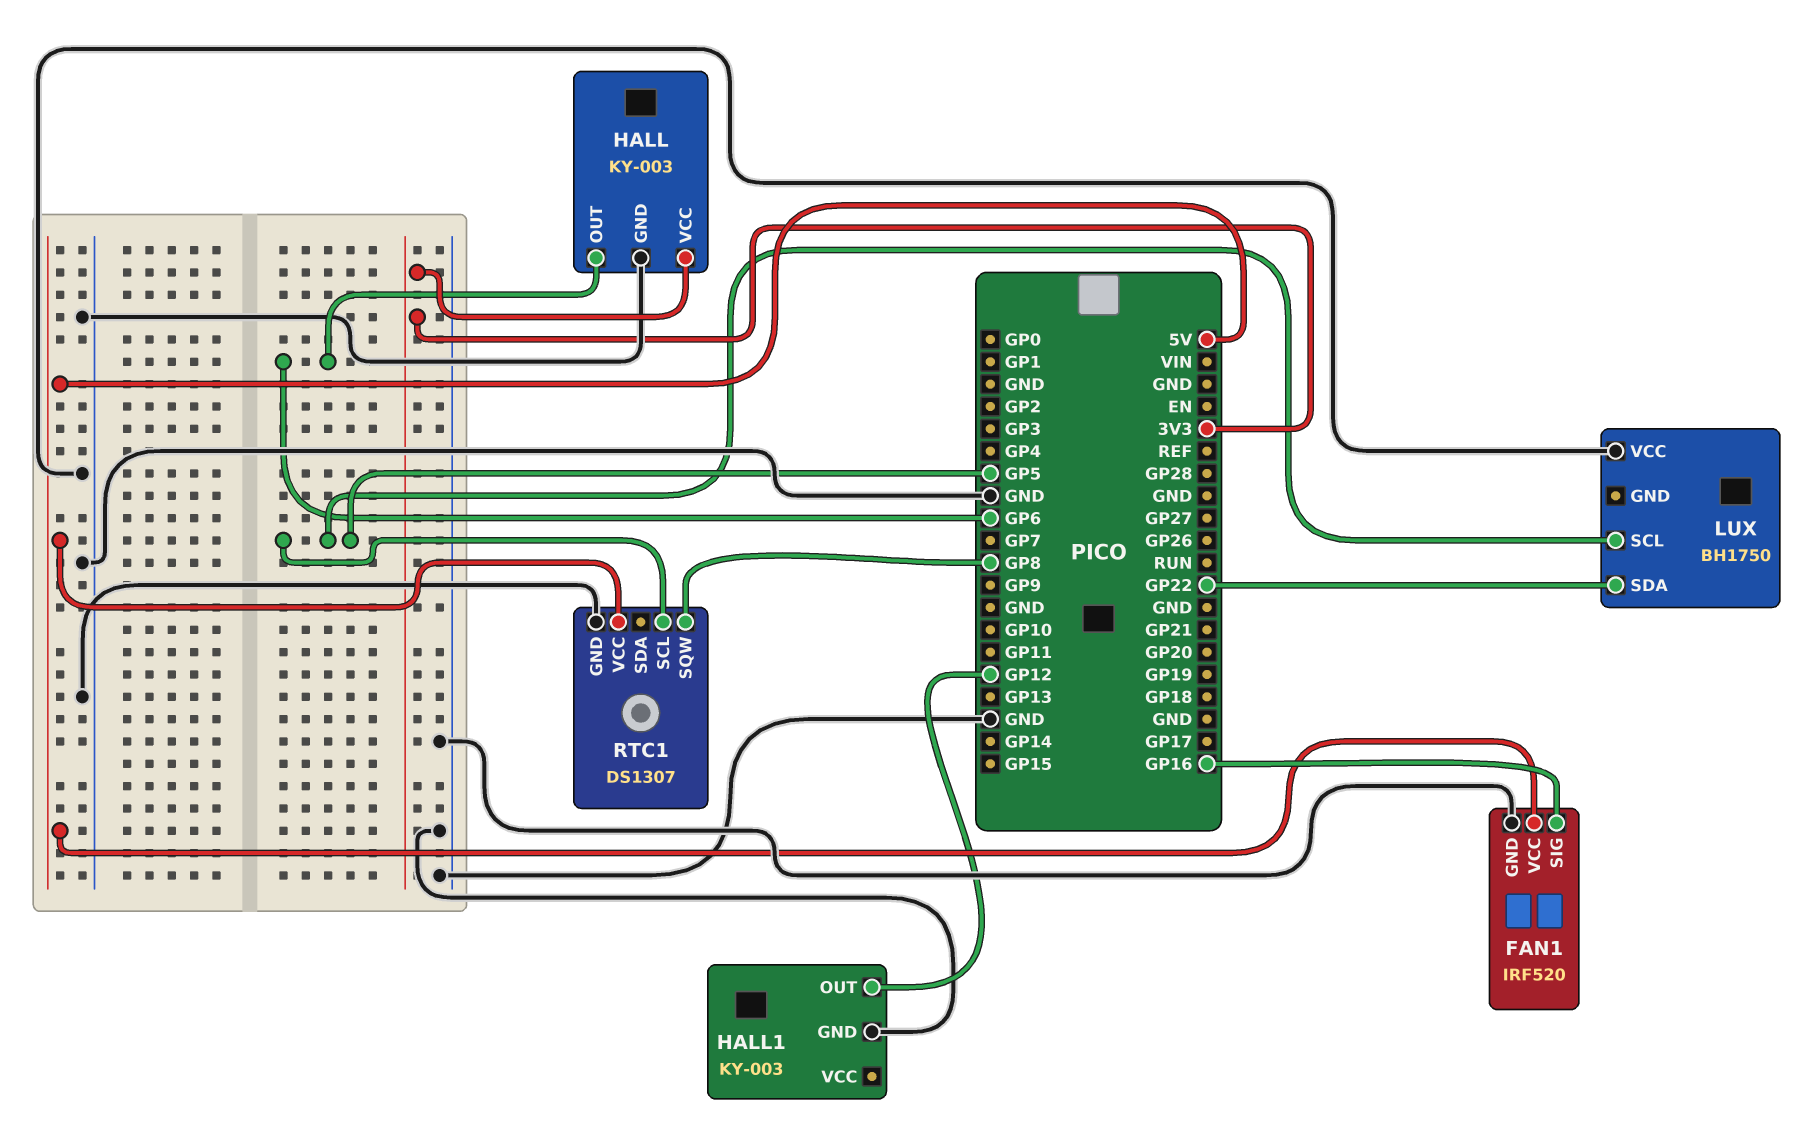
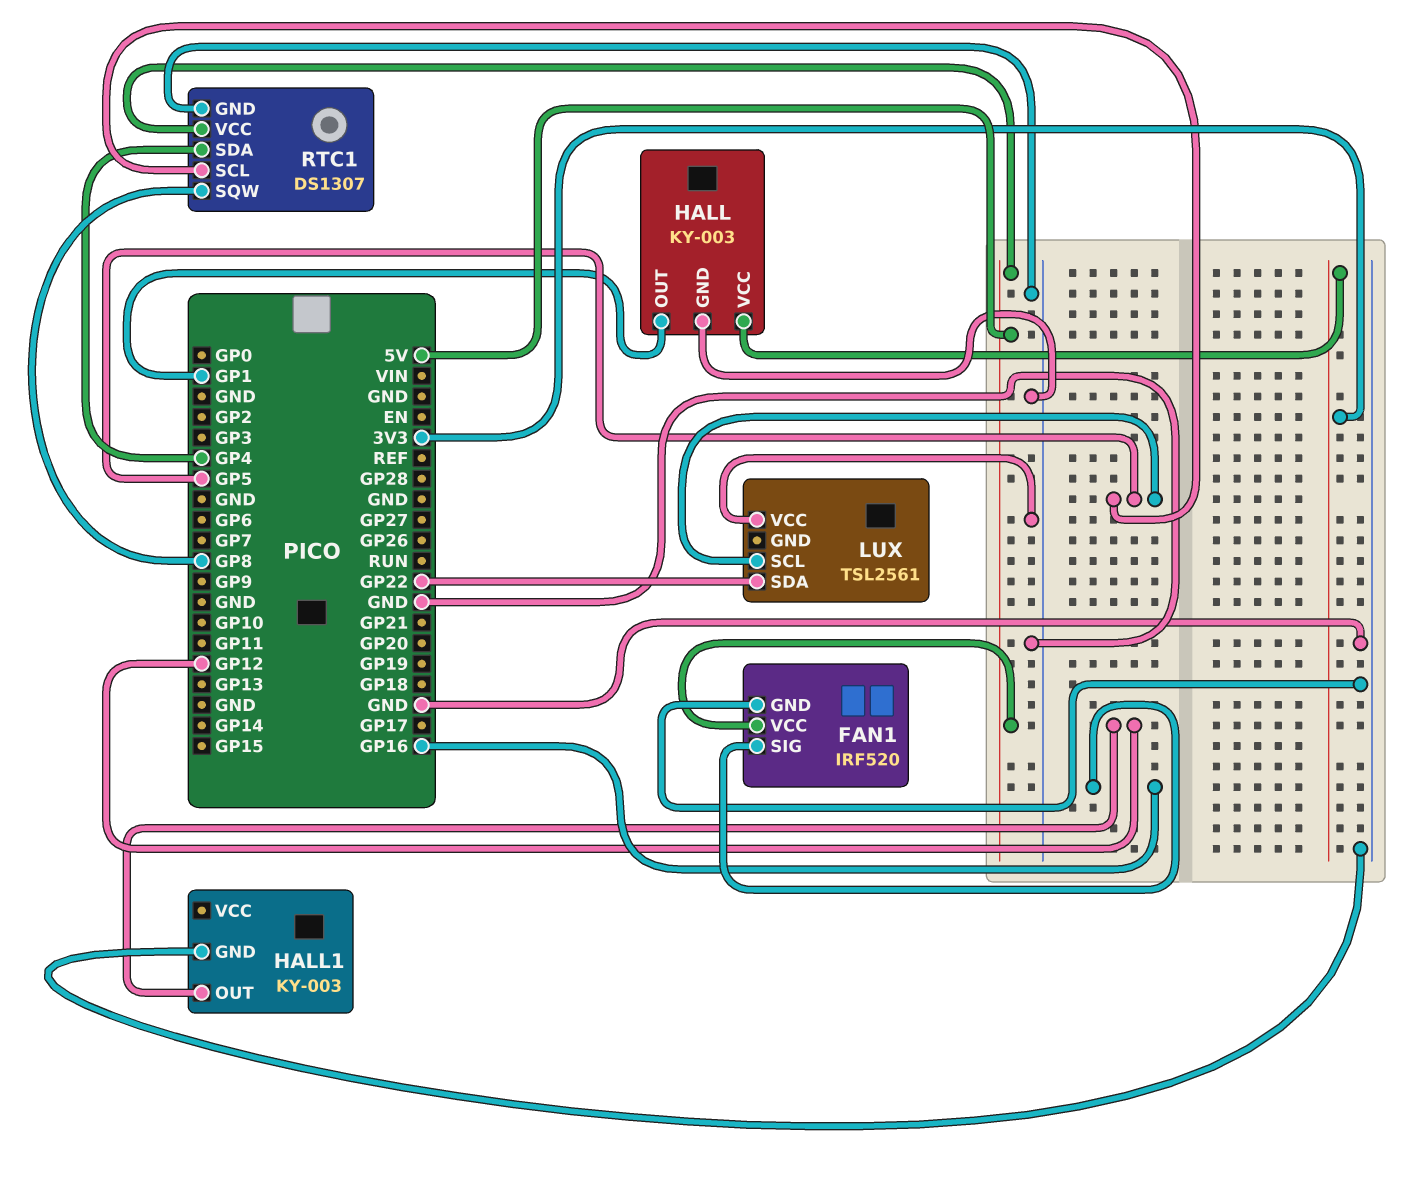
HALL pin OUT: GP6 -> GP1
LUX: BH1750 -> TSL2561
RTC1 pin SDA: none -> GP4

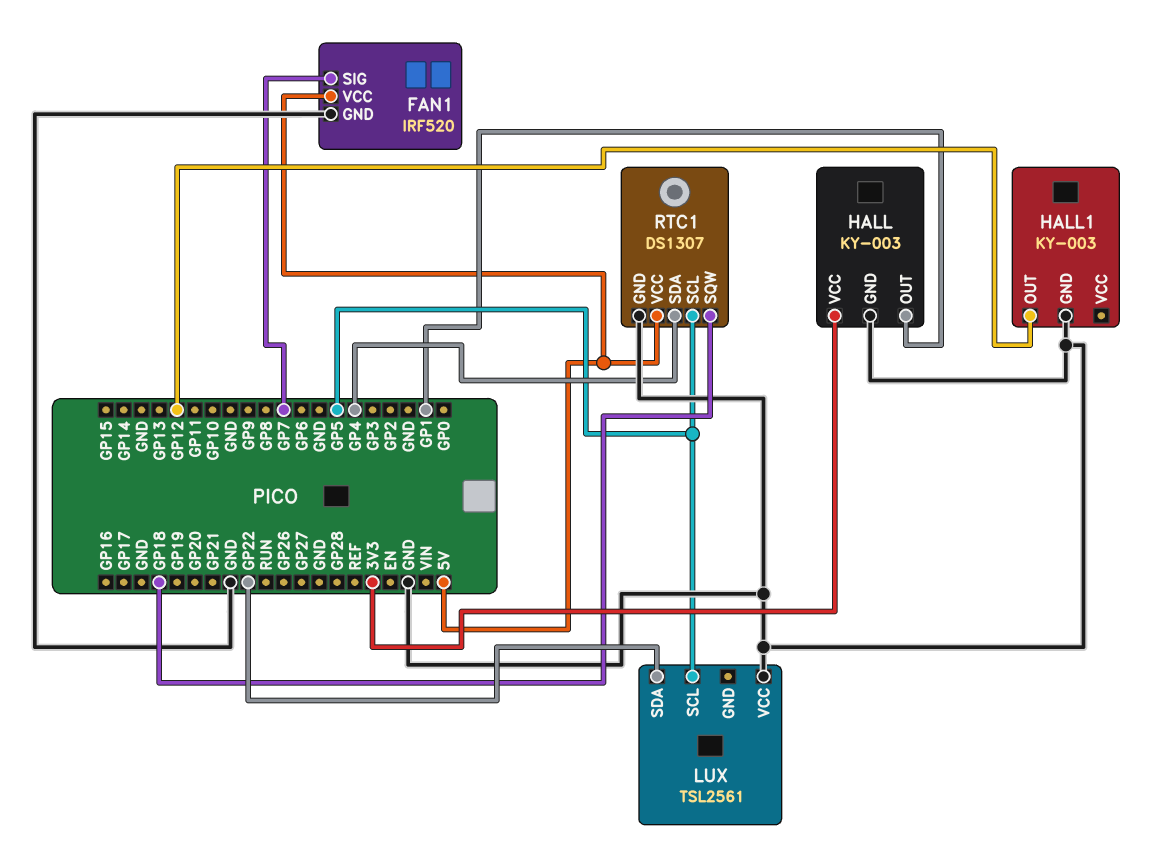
FAN1 pin SIG: GP16 -> GP7
RTC1 pin SQW: GP8 -> GP18

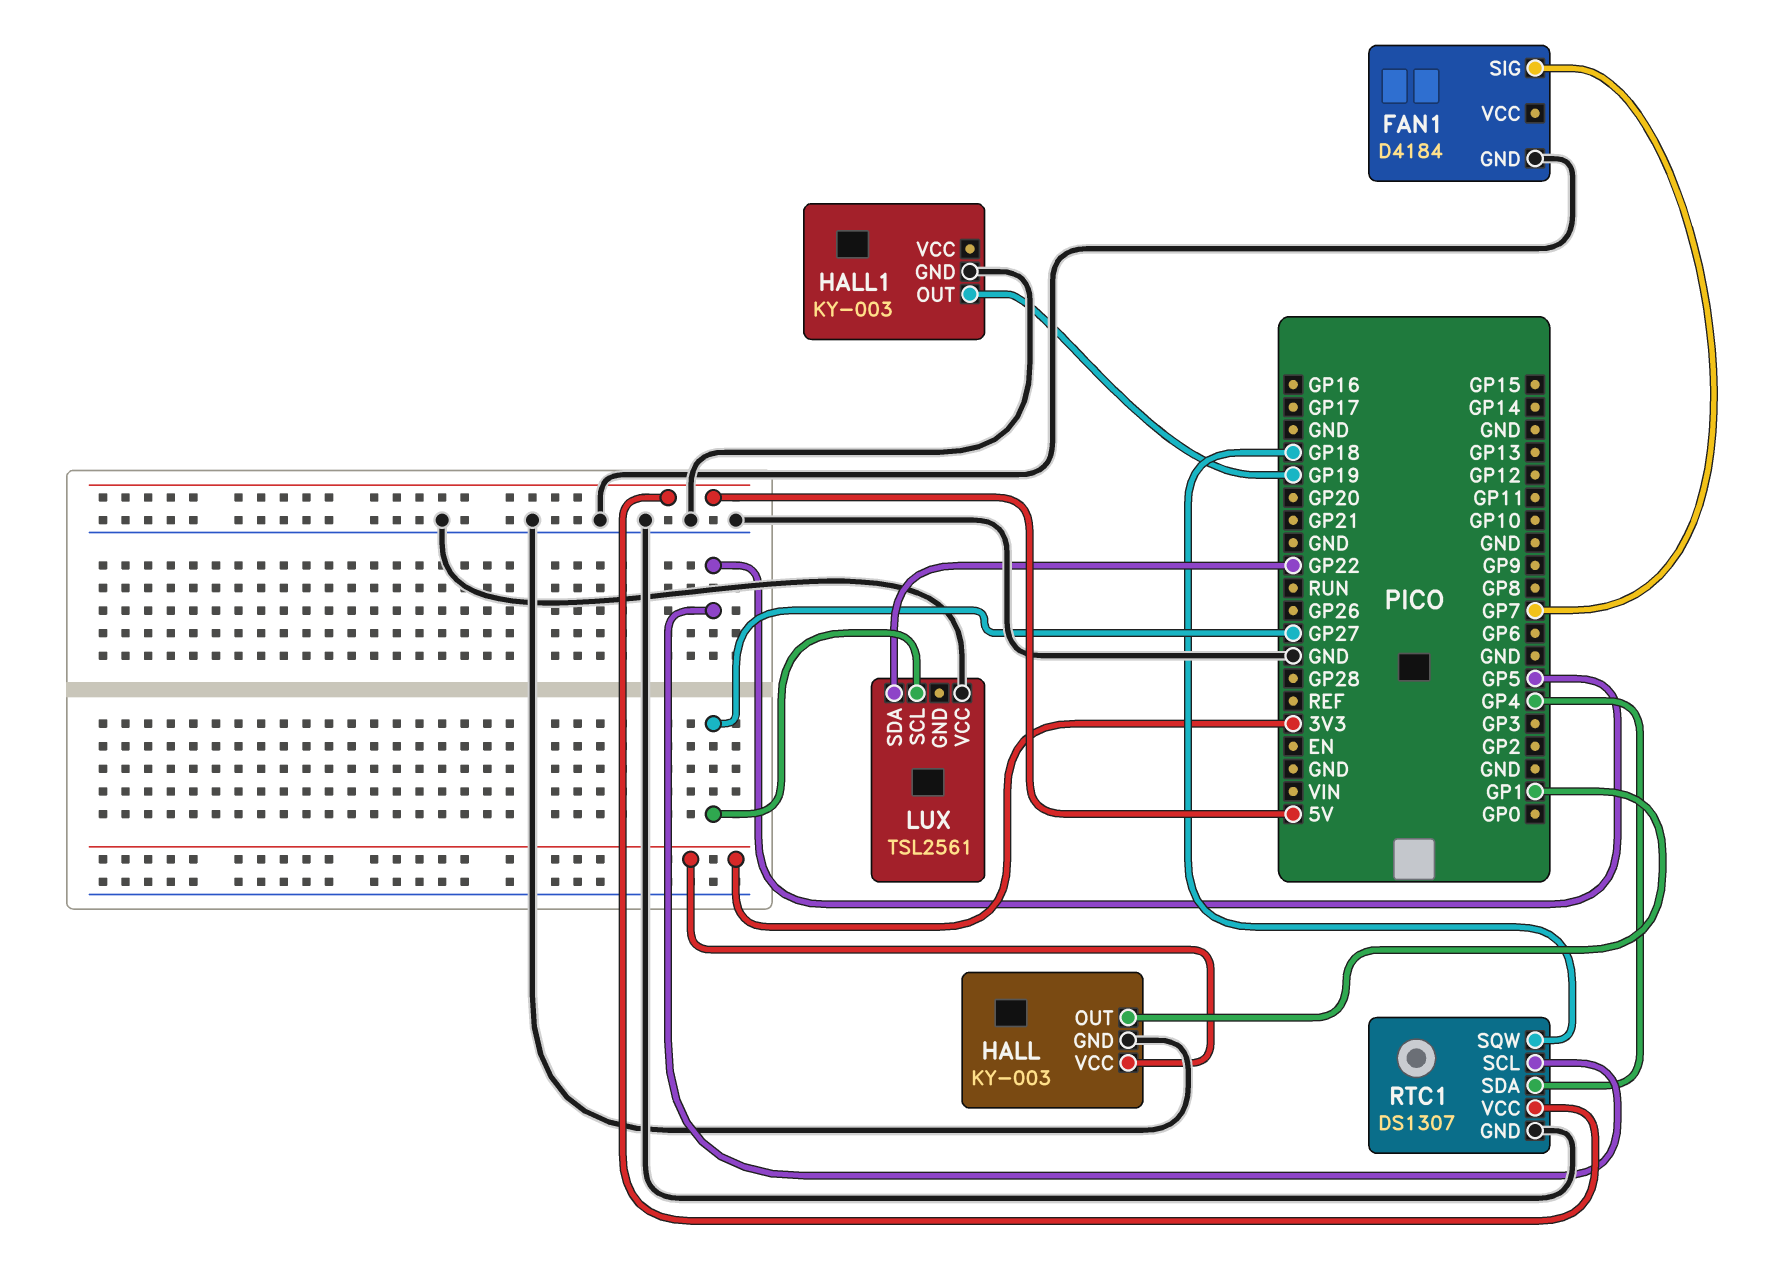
FAN1: IRF520 -> D4184
FAN1 pin VCC: 5V -> none
HALL1 pin OUT: GP12 -> GP19
LUX pin SCL: GP5 -> GP27

